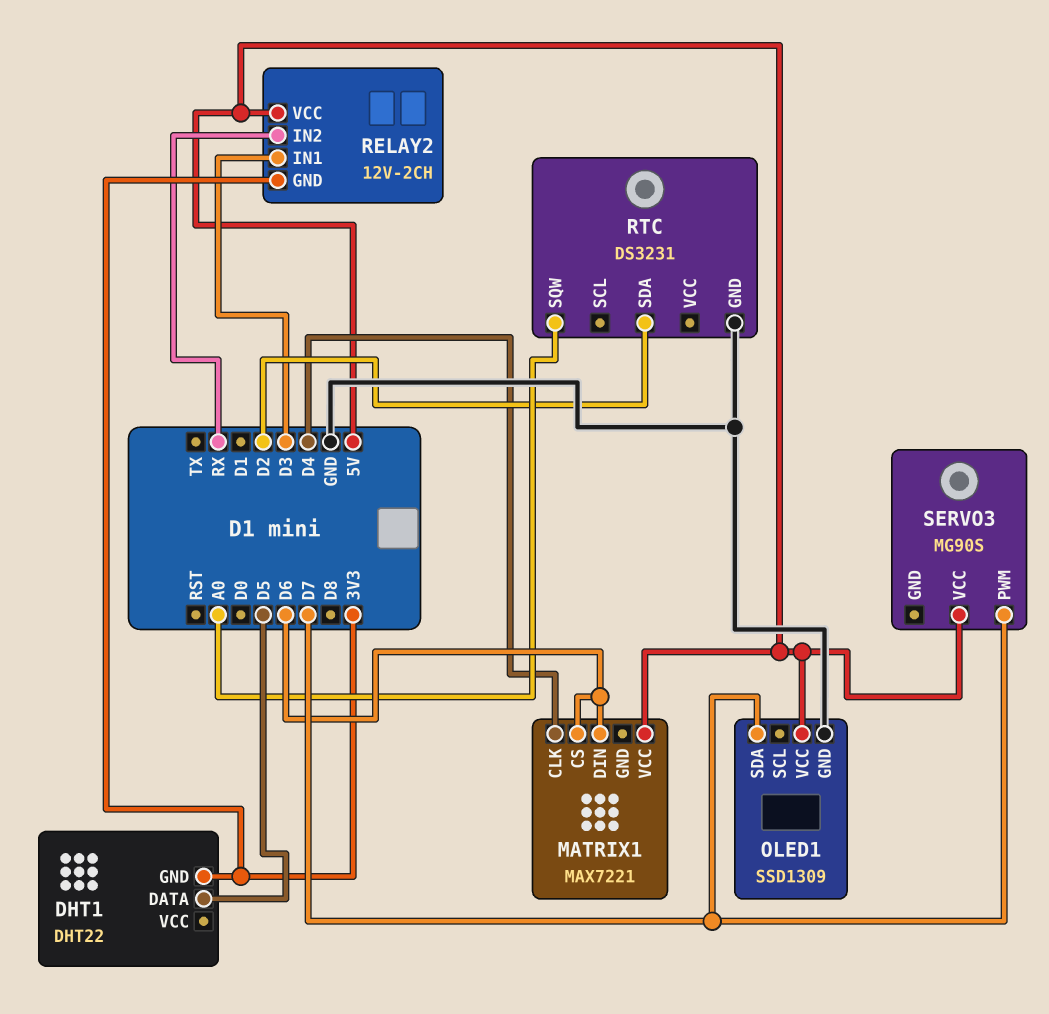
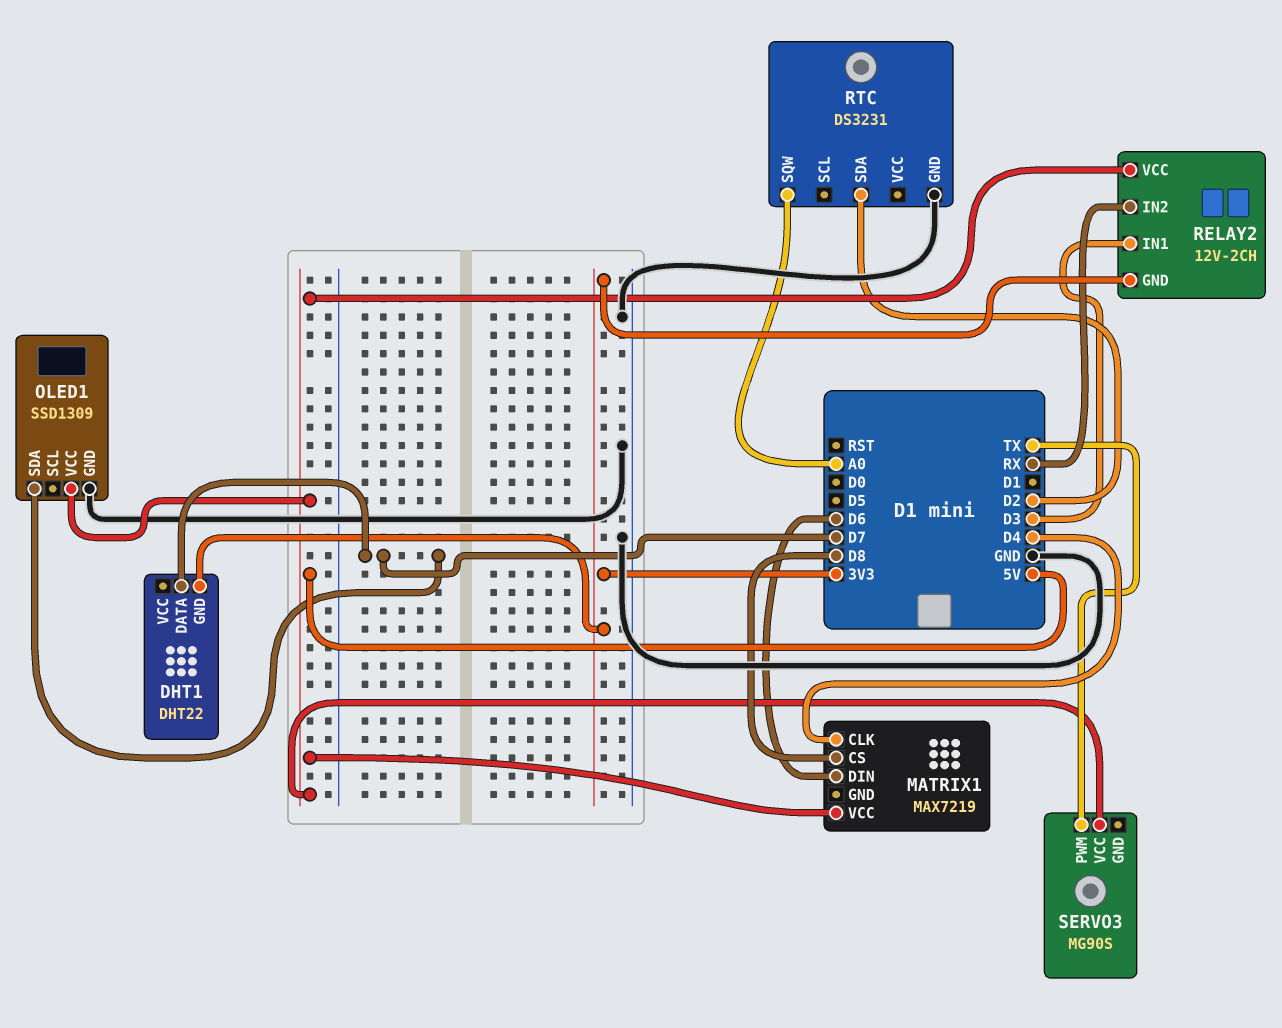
DHT1 pin DATA: D5 -> D7
MATRIX1: MAX7221 -> MAX7219
MATRIX1 pin CS: D6 -> D8
SERVO3 pin PWM: D7 -> TX

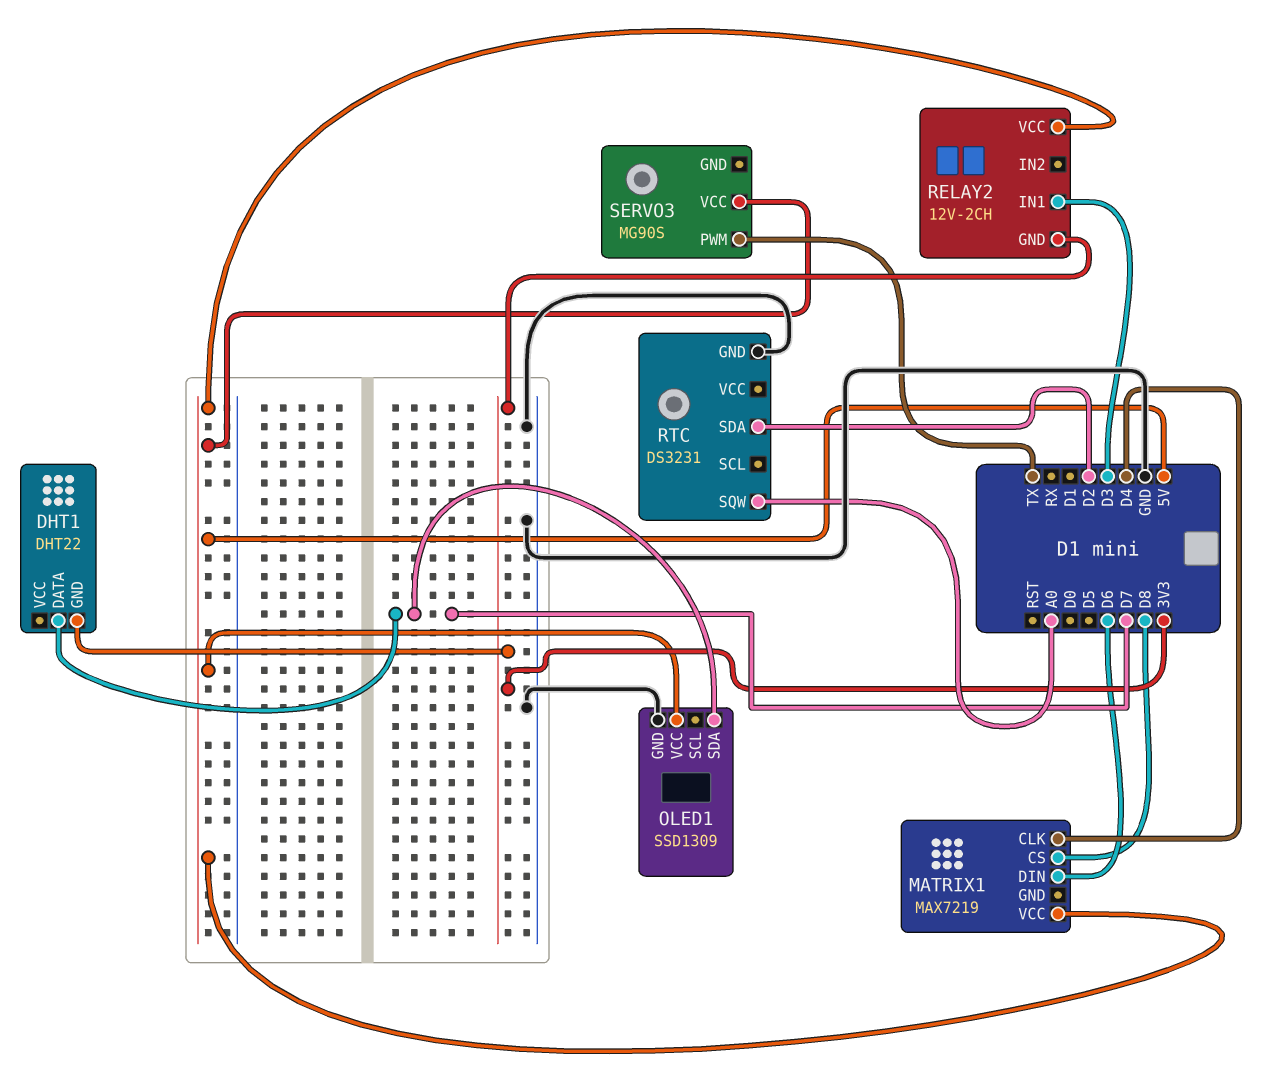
RELAY2 pin IN2: RX -> none

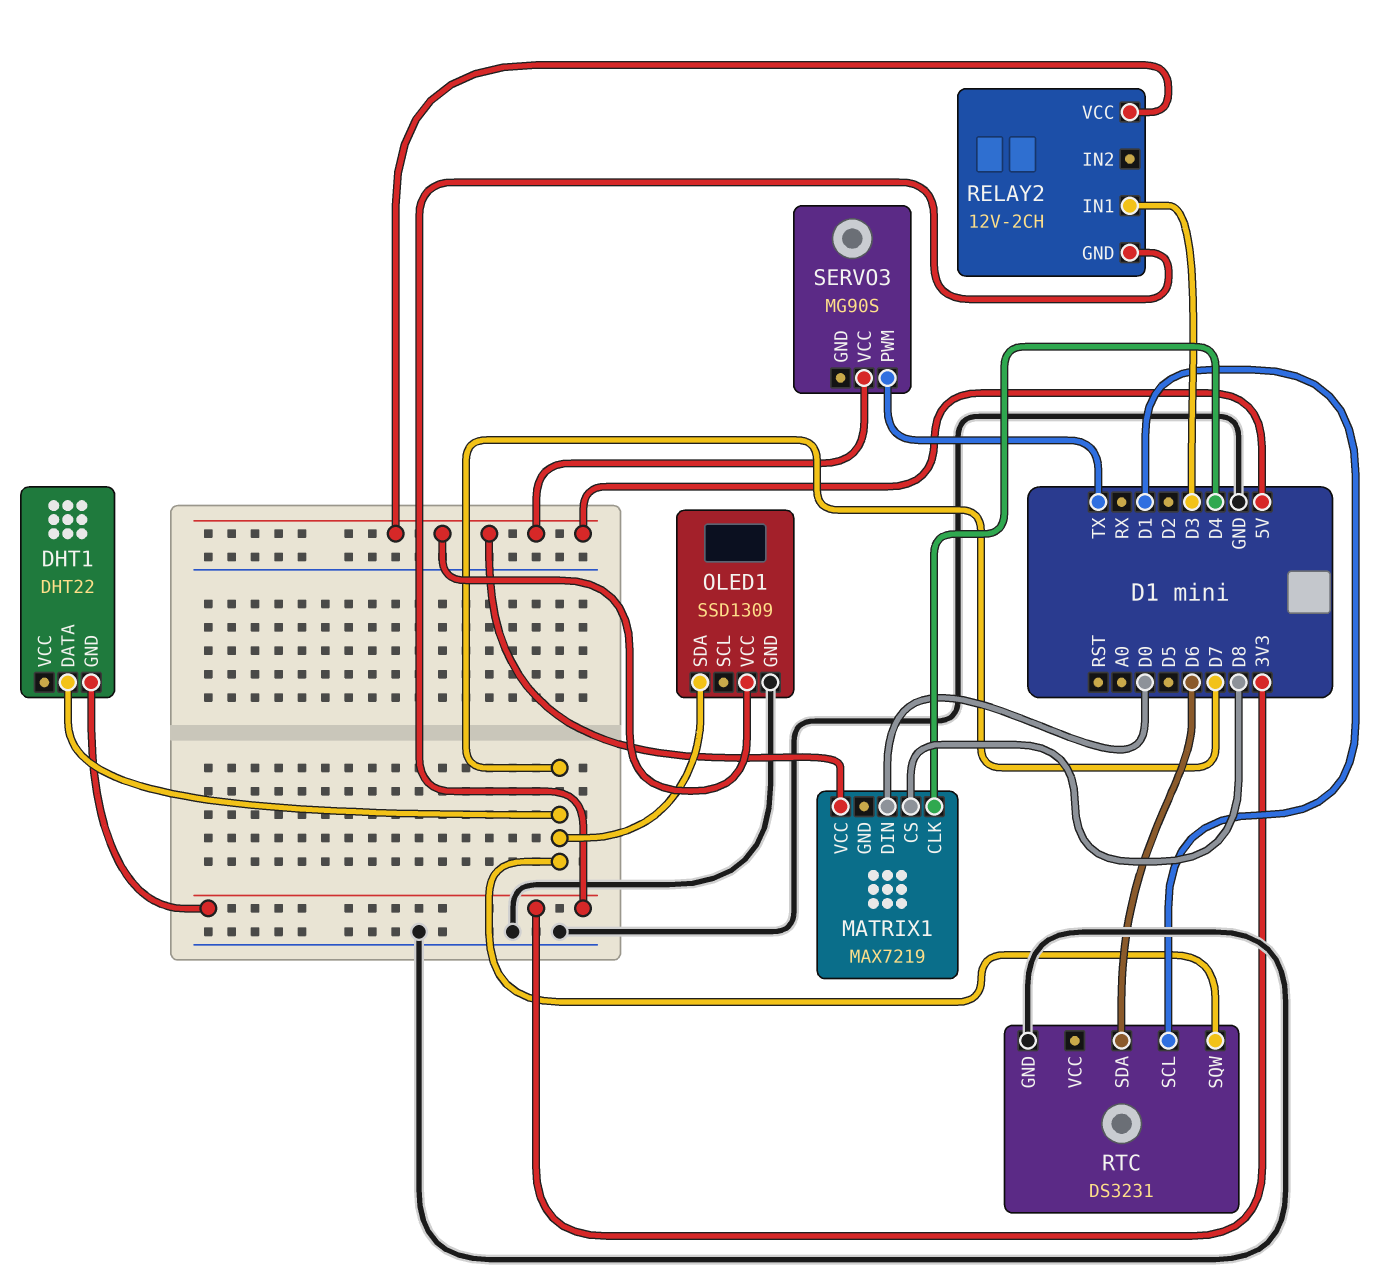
MATRIX1 pin DIN: D6 -> D0
RTC pin SCL: none -> D1
RTC pin SDA: D2 -> D6
RTC pin SQW: A0 -> D7

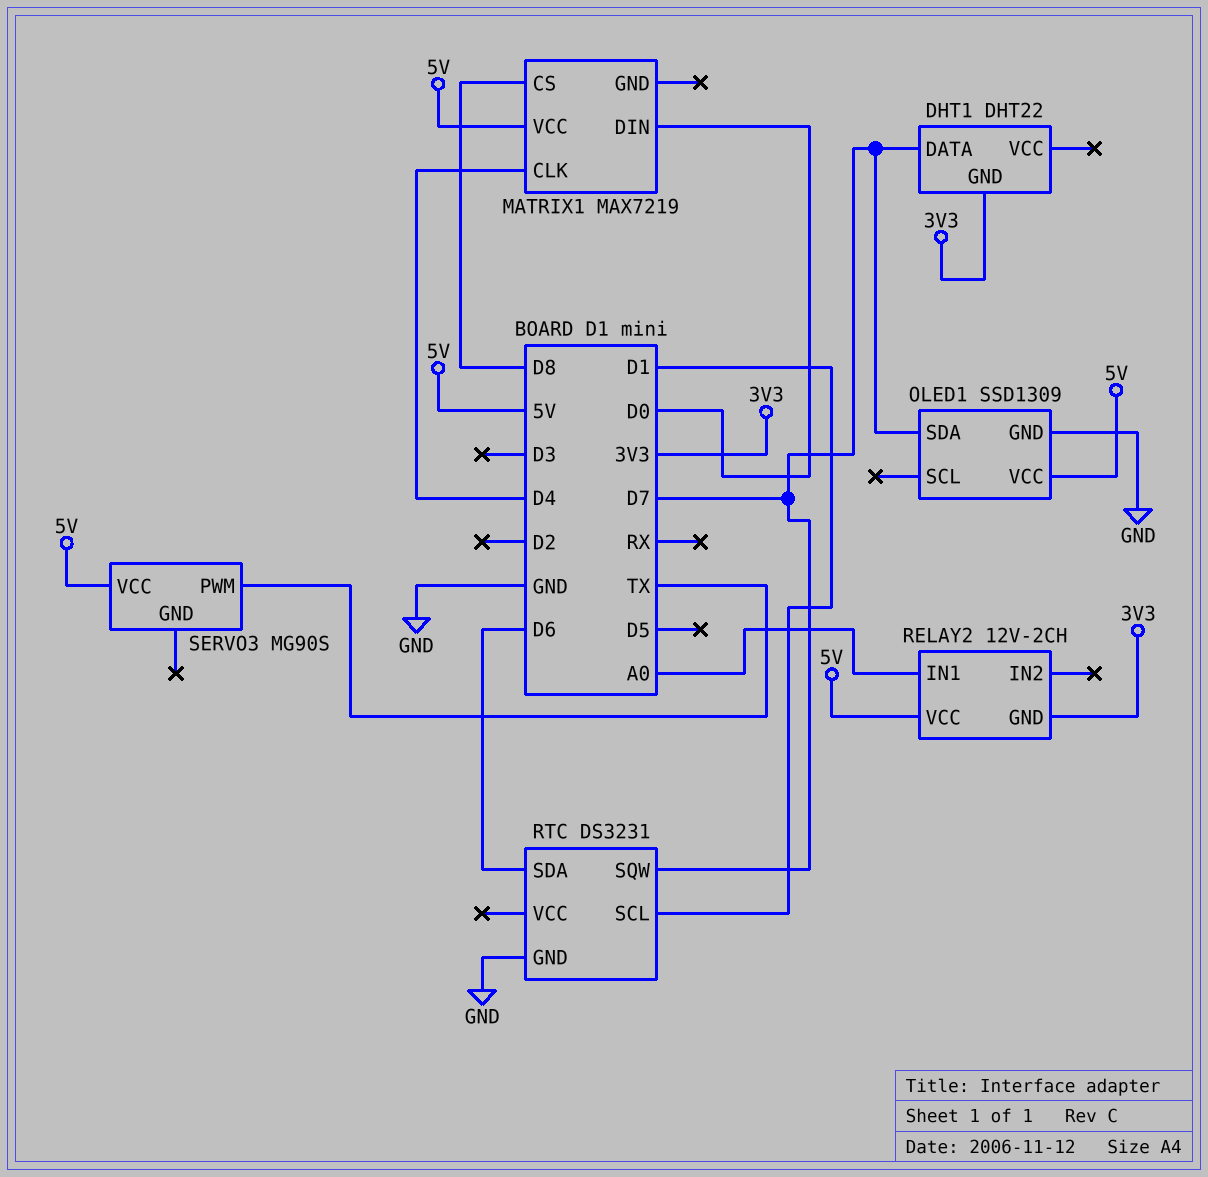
RELAY2 pin IN1: D3 -> A0

